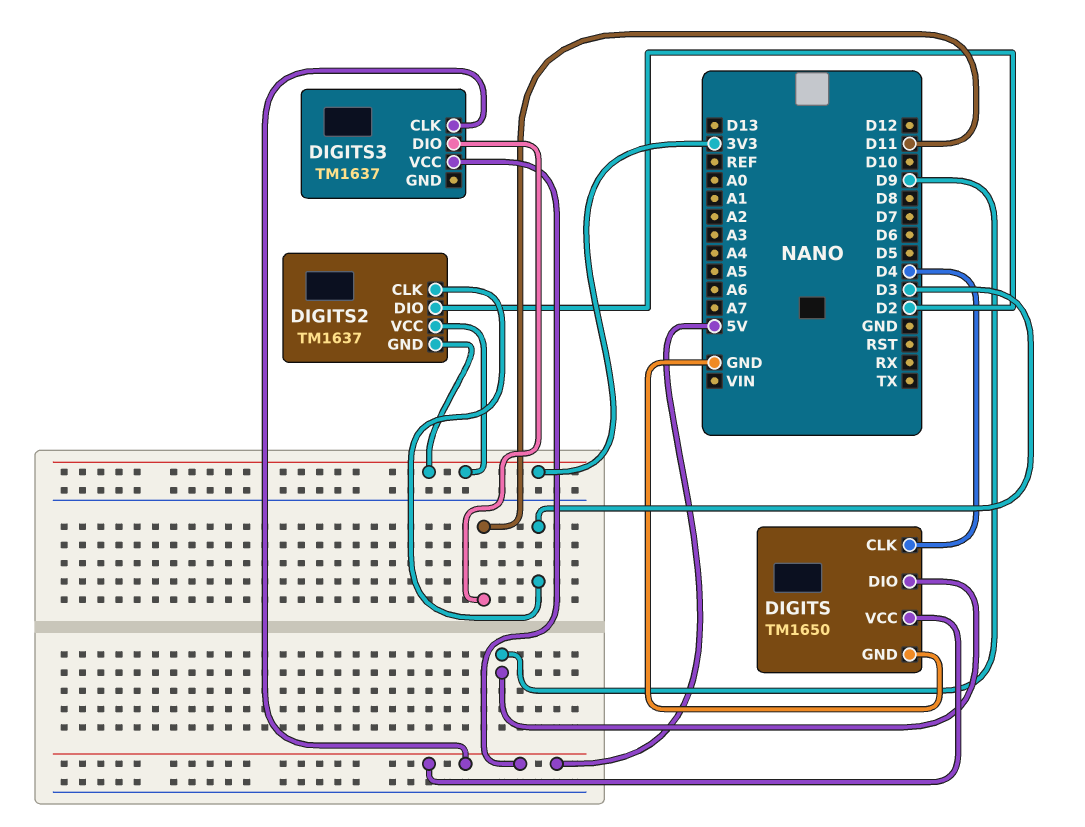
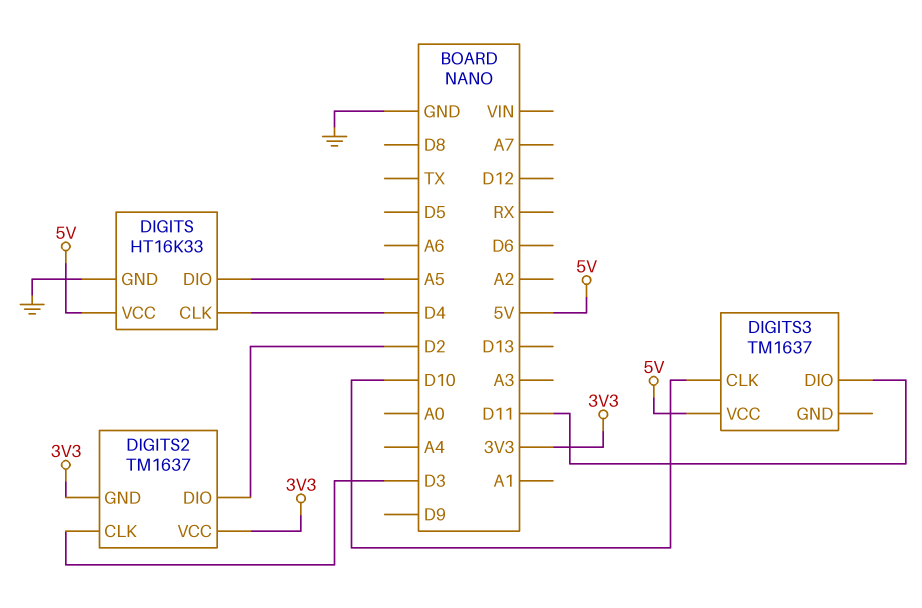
DIGITS: TM1650 -> HT16K33
DIGITS pin DIO: D9 -> A5
DIGITS3 pin CLK: 5V -> D10

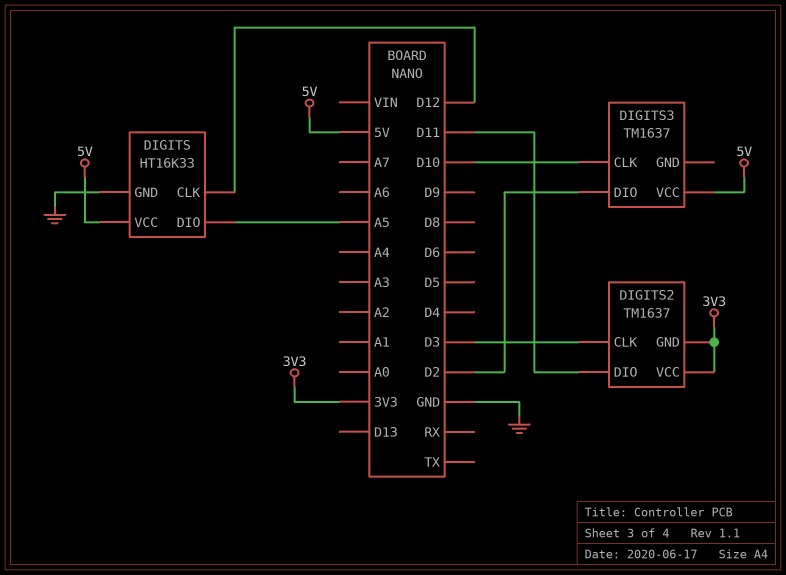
DIGITS pin CLK: D4 -> D12
DIGITS2 pin DIO: D2 -> D11
DIGITS3 pin DIO: D11 -> D2

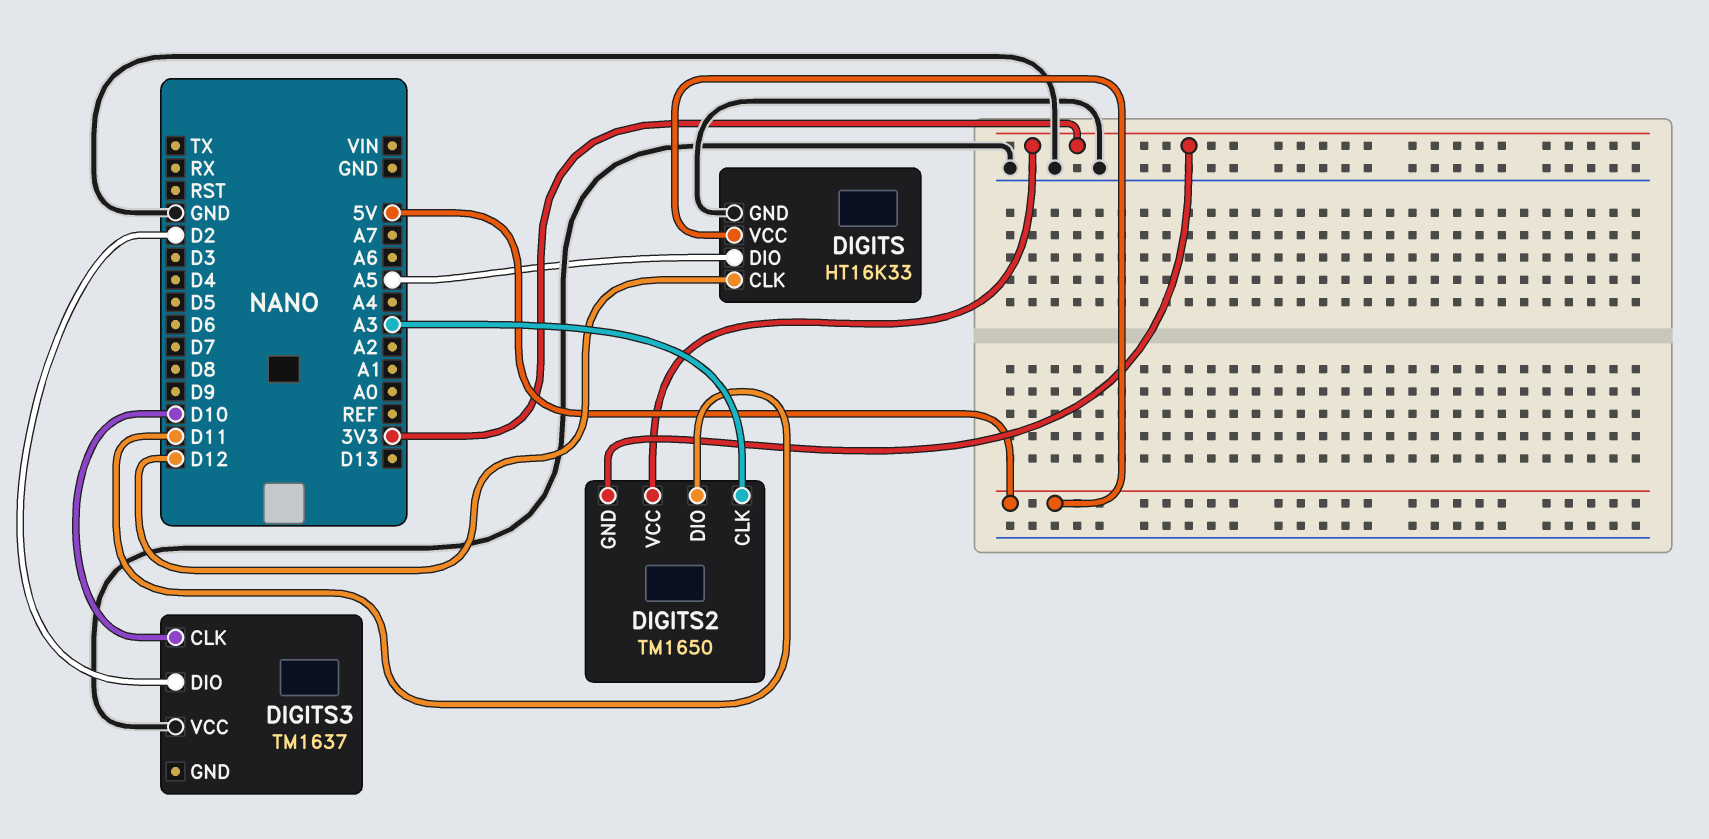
DIGITS2: TM1637 -> TM1650
DIGITS2 pin CLK: D3 -> A3
DIGITS3 pin VCC: 5V -> GND

